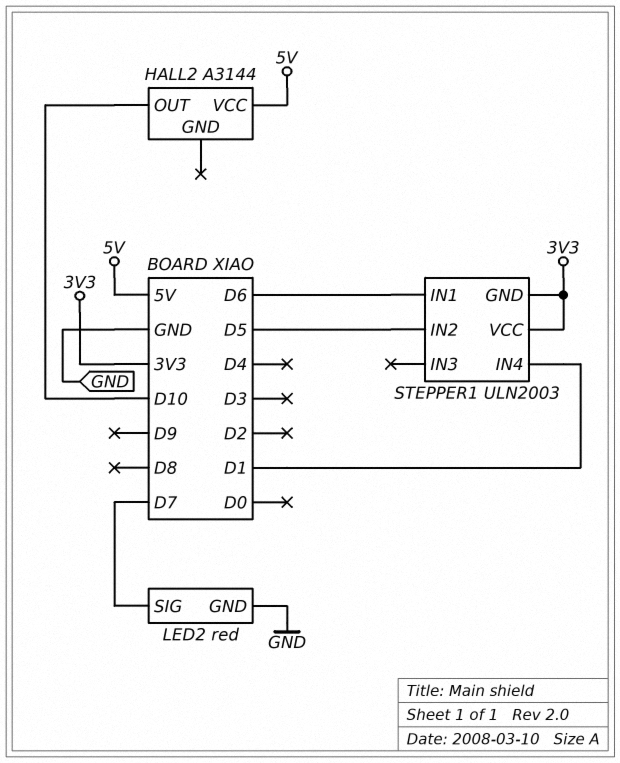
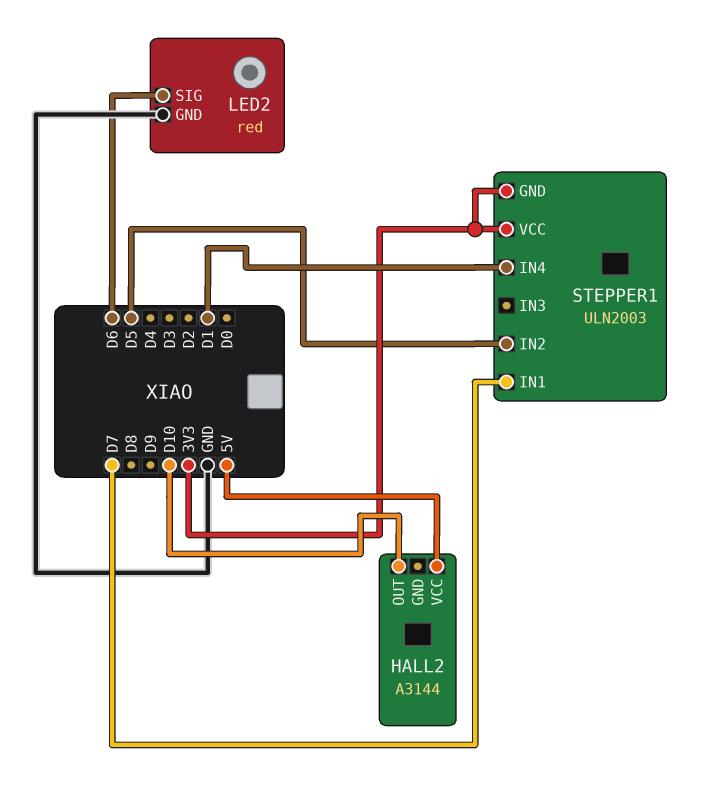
LED2 pin SIG: D7 -> D6
STEPPER1 pin IN1: D6 -> D7

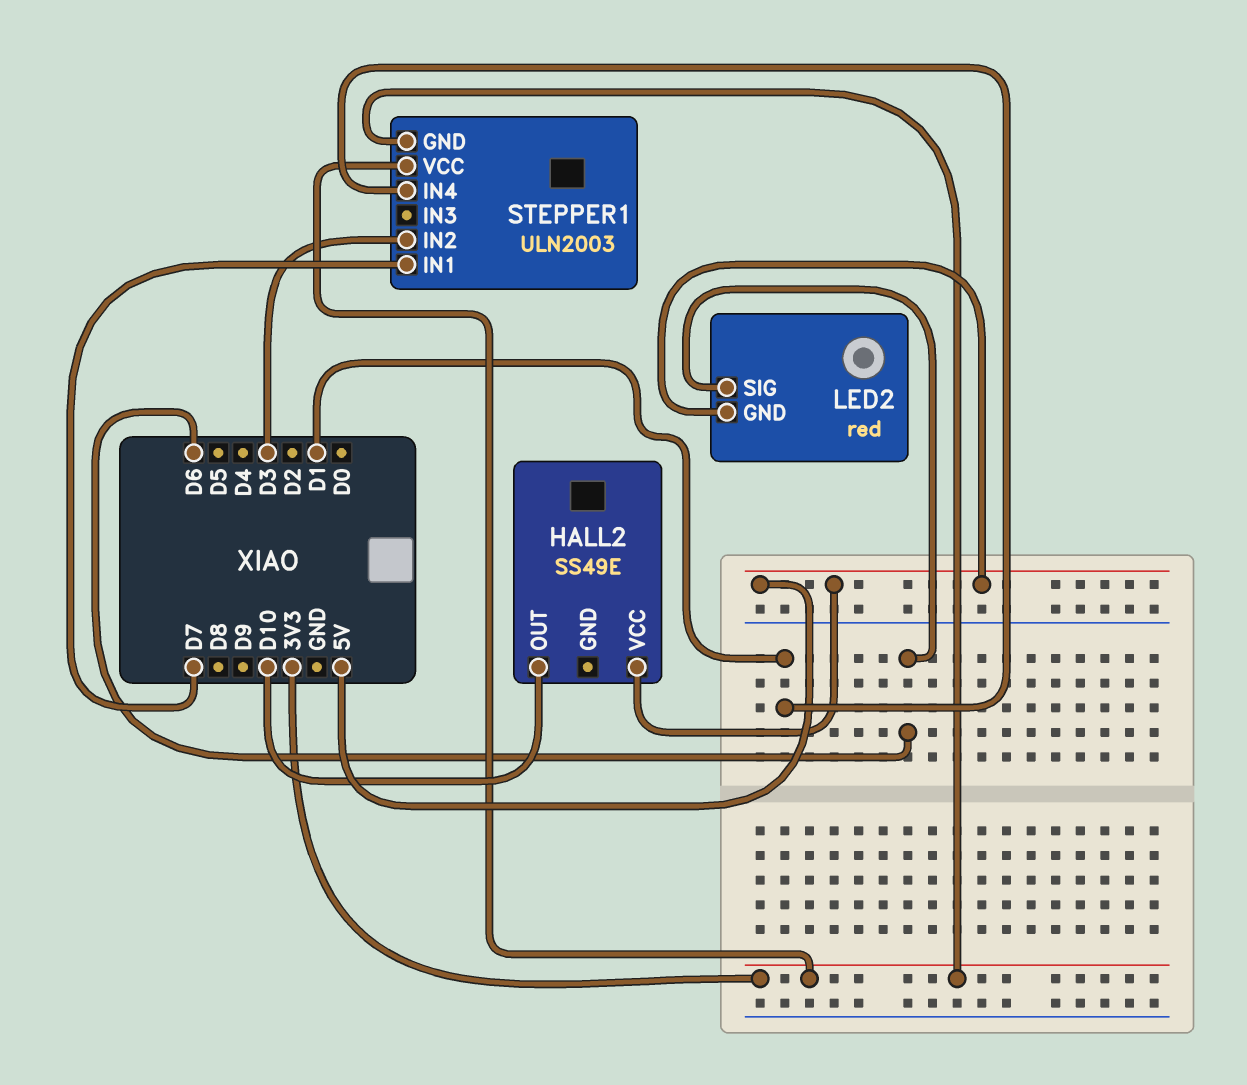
HALL2: A3144 -> SS49E
LED2 pin GND: GND -> 5V
STEPPER1 pin IN2: D5 -> D3

